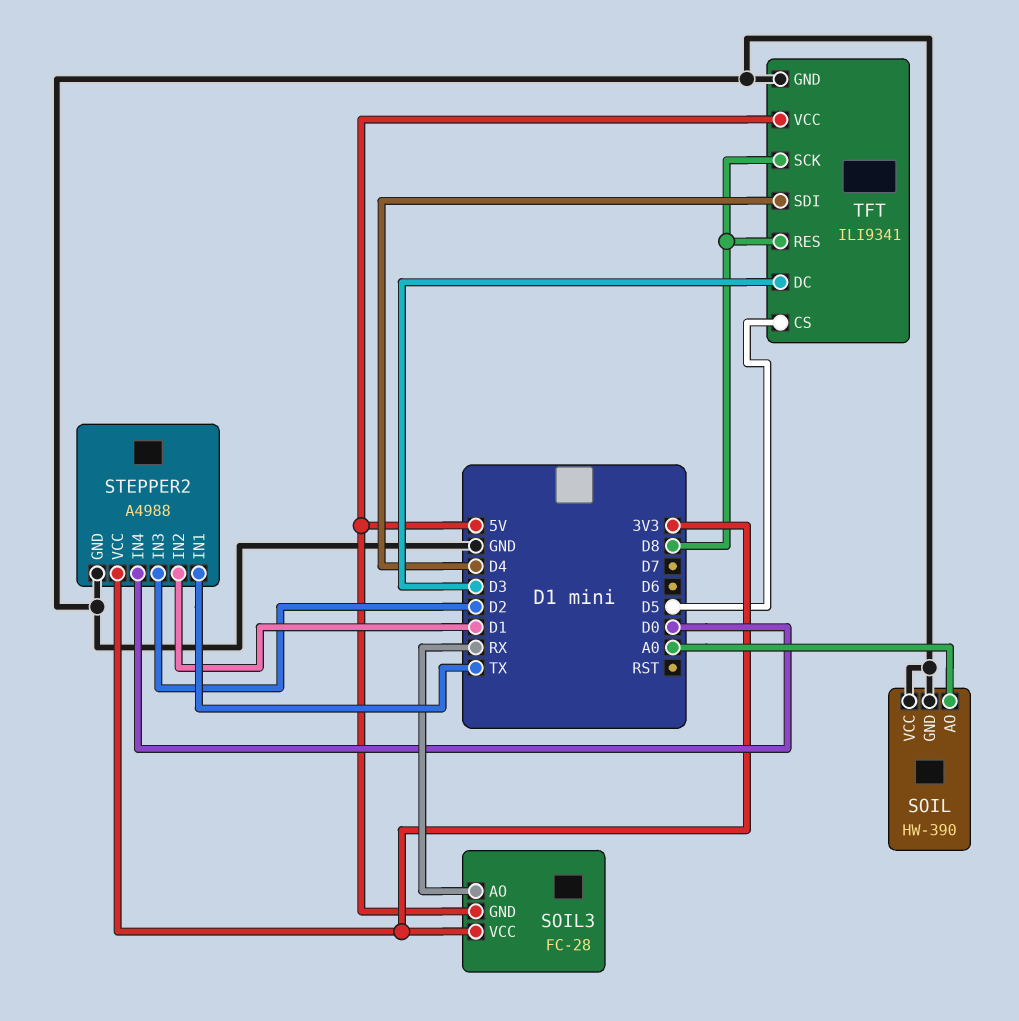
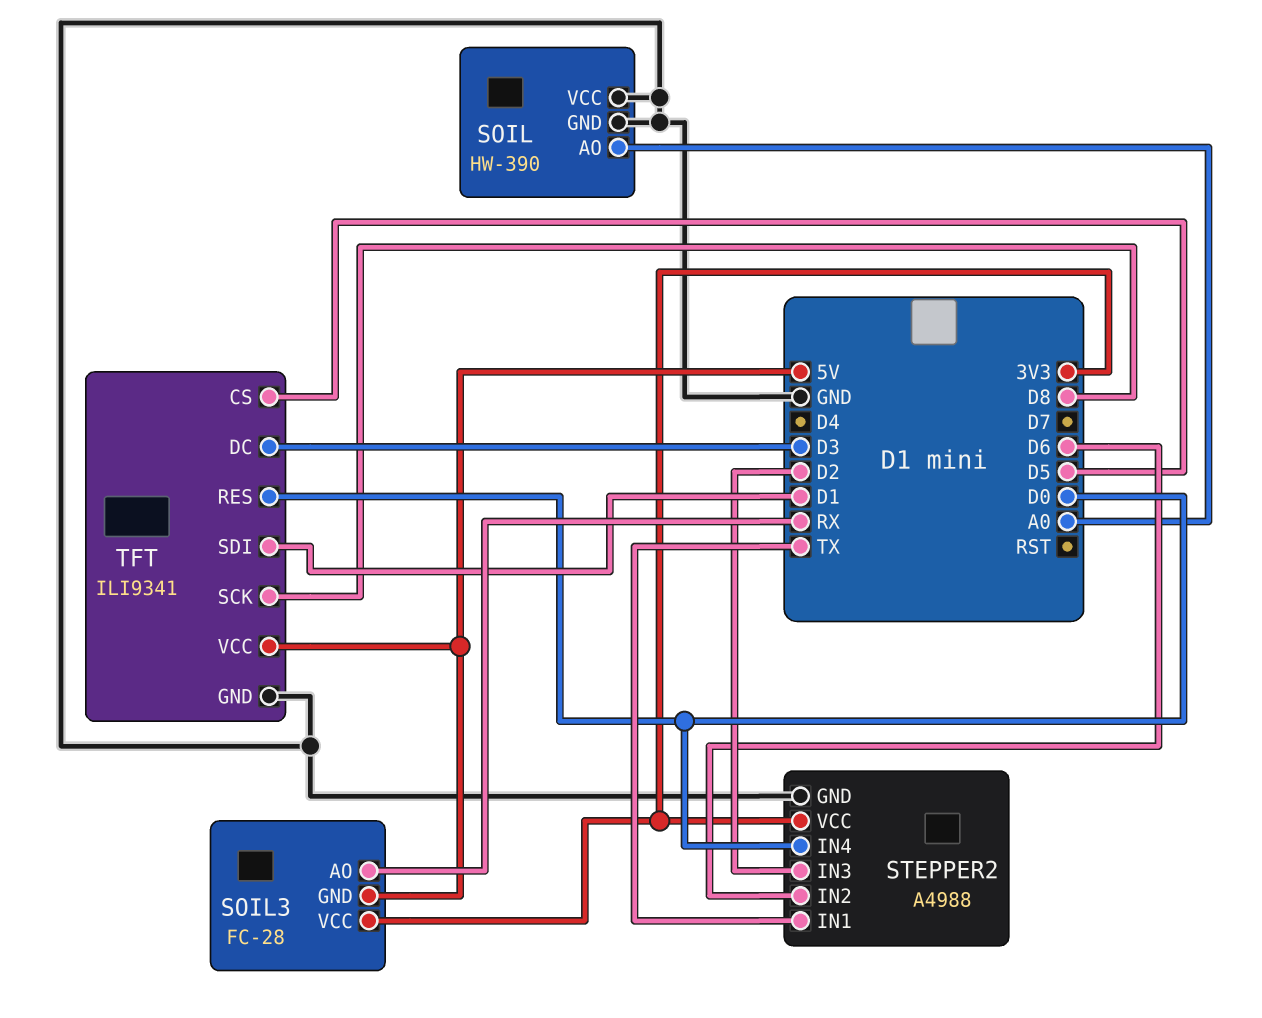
STEPPER2 pin IN2: D1 -> D6
TFT pin RES: D8 -> D0
TFT pin SDI: D4 -> D1

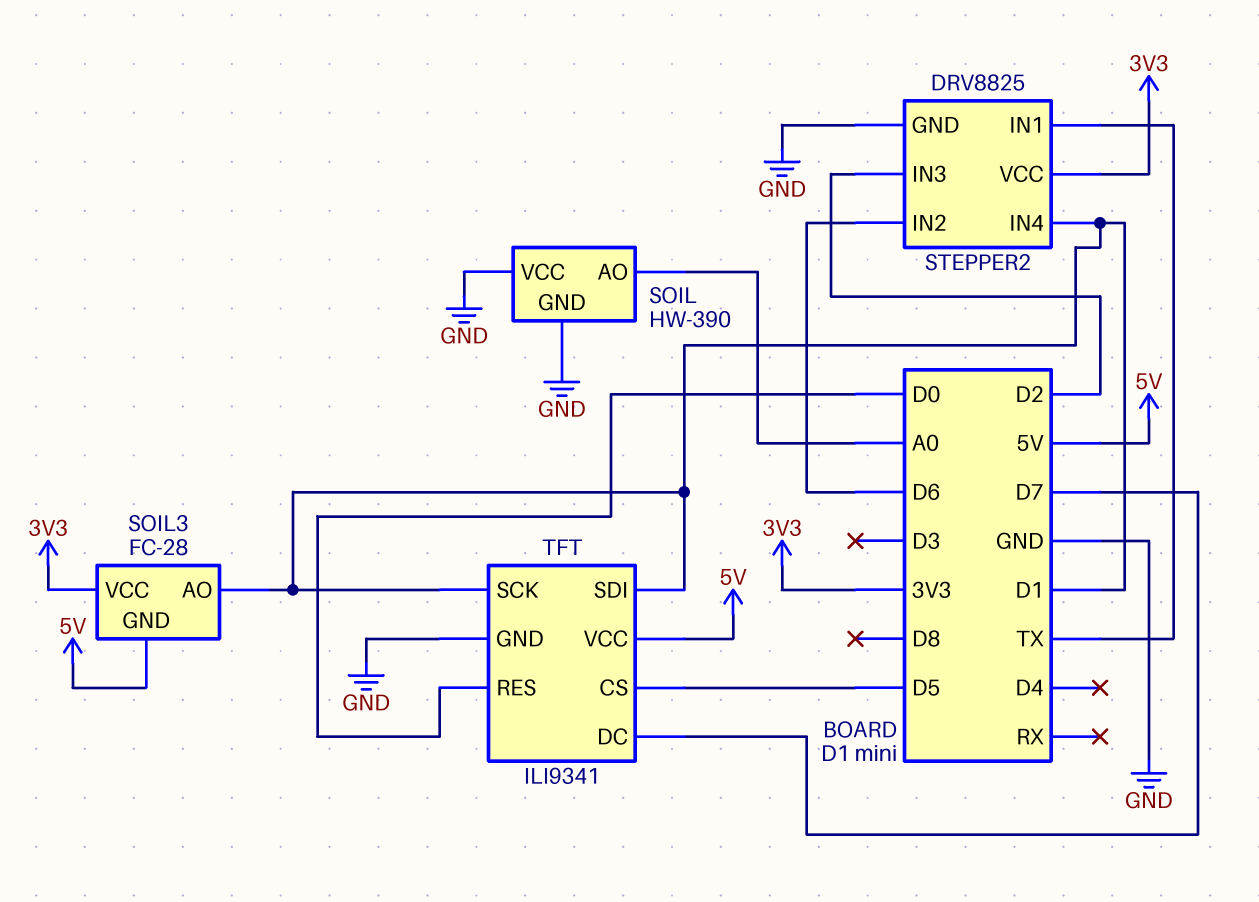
SOIL3 pin AO: RX -> D1
STEPPER2: A4988 -> DRV8825
STEPPER2 pin IN4: D0 -> D1
TFT pin DC: D3 -> D7
TFT pin SCK: D8 -> D1

